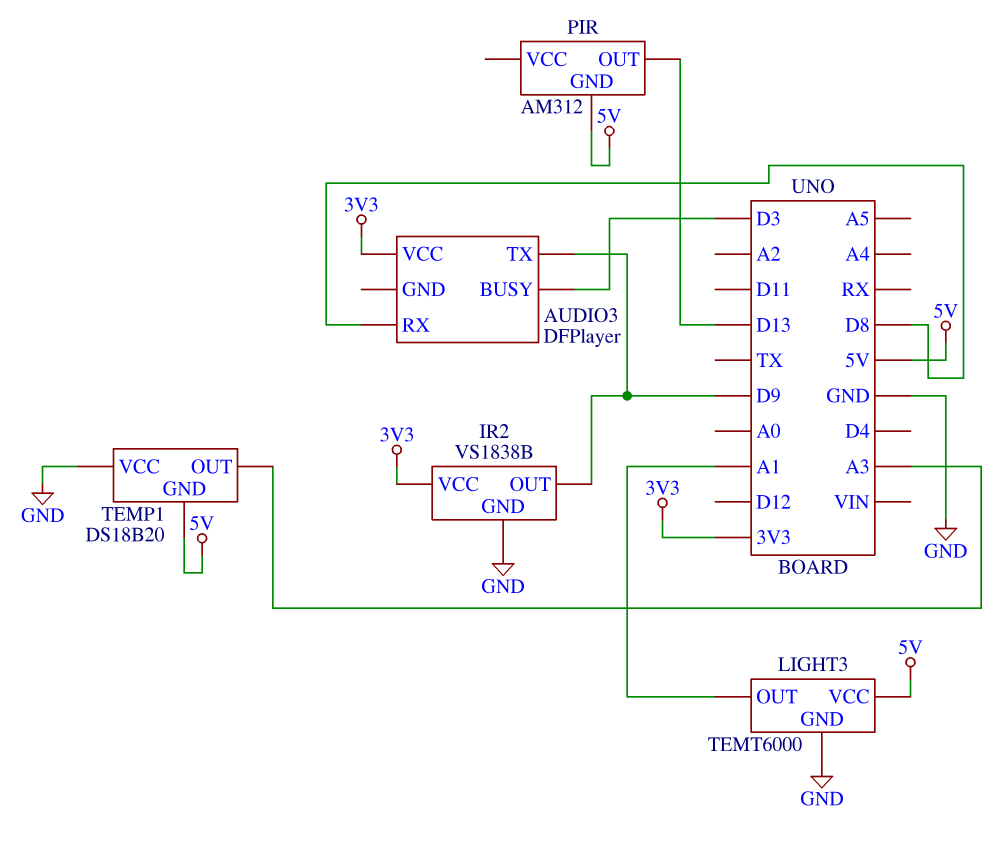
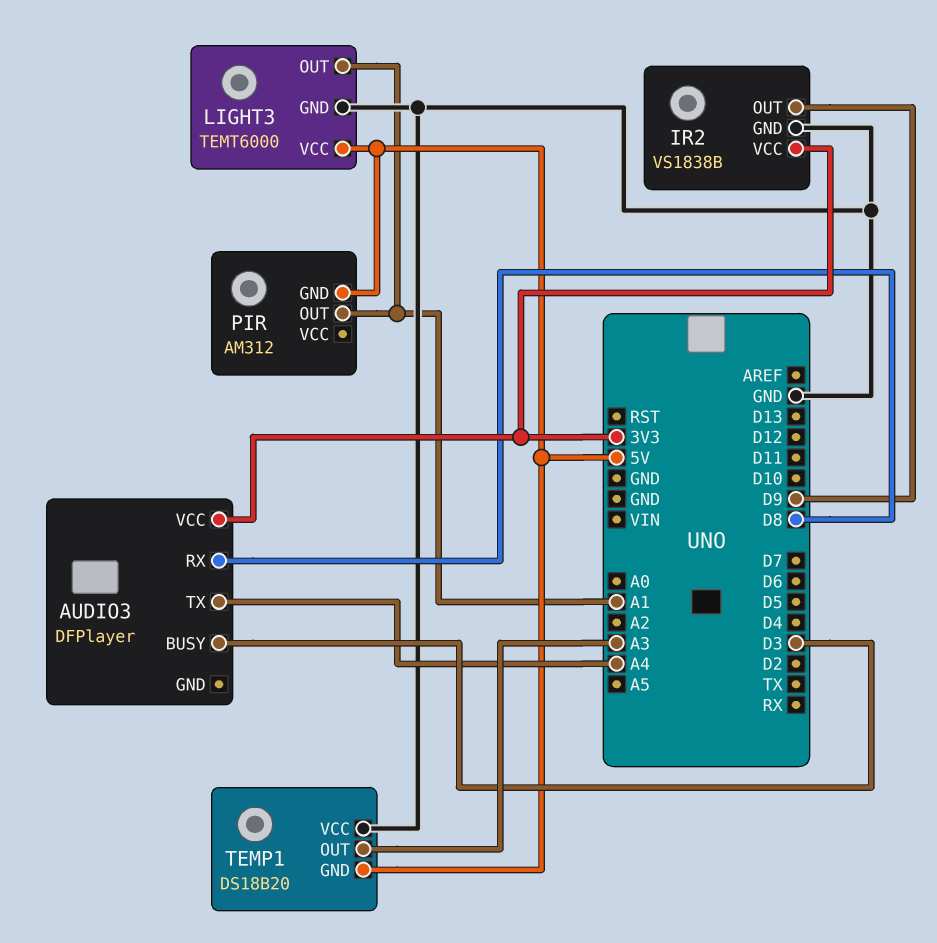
AUDIO3 pin TX: D9 -> A4
PIR pin OUT: D13 -> A1

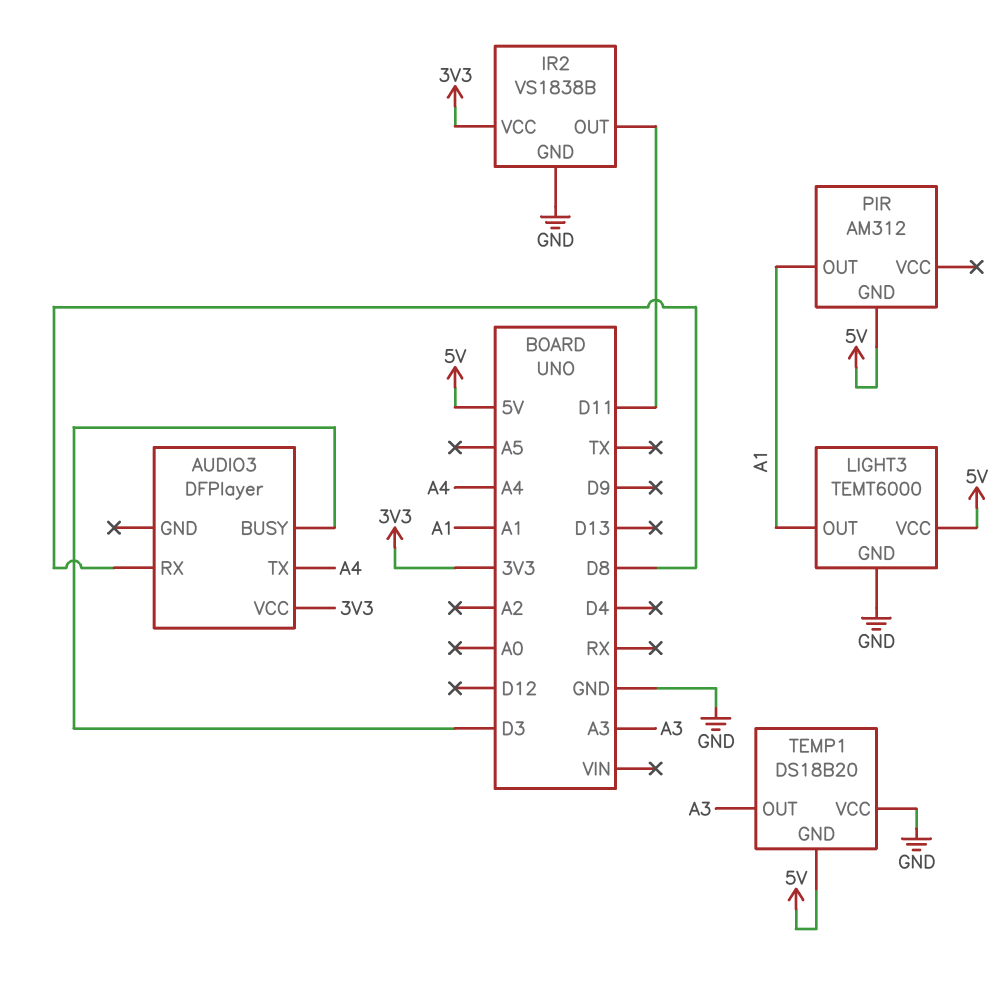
IR2 pin OUT: D9 -> D11

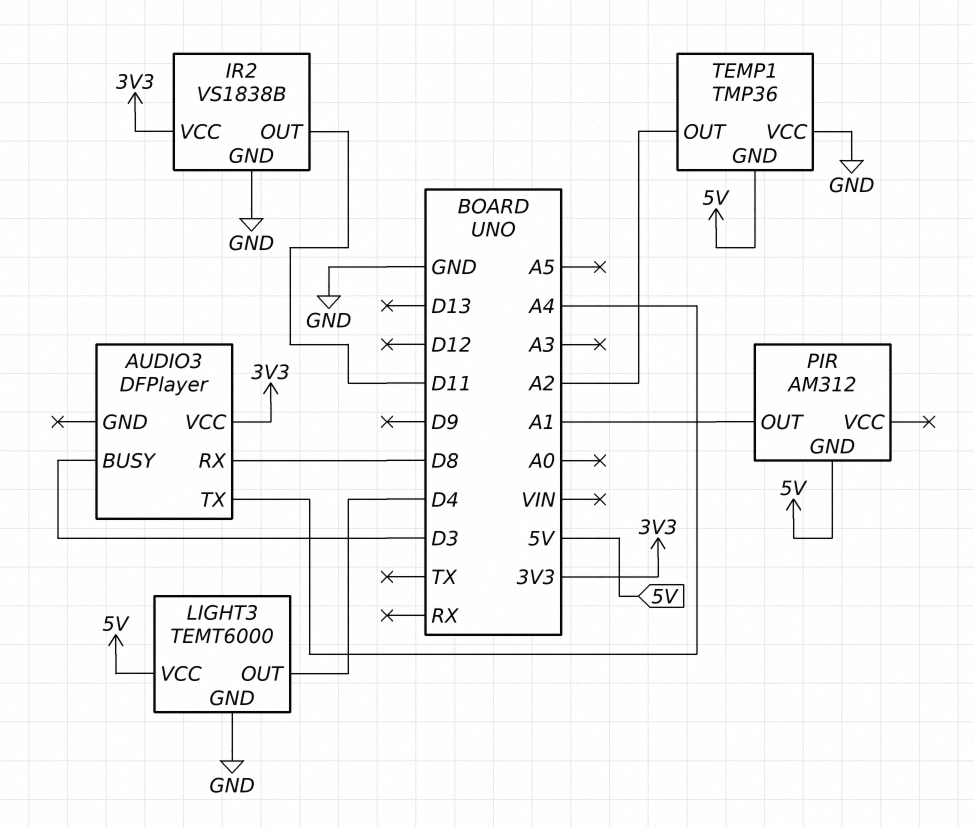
LIGHT3 pin OUT: A1 -> D4
TEMP1: DS18B20 -> TMP36
TEMP1 pin OUT: A3 -> A2

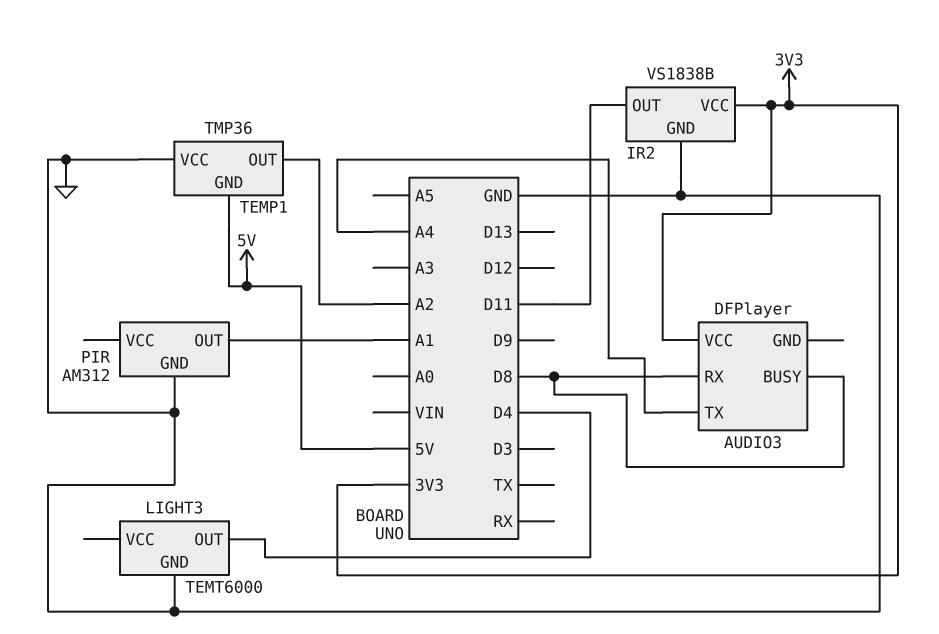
AUDIO3 pin BUSY: D3 -> D8
LIGHT3 pin VCC: 5V -> none
PIR pin GND: 5V -> GND

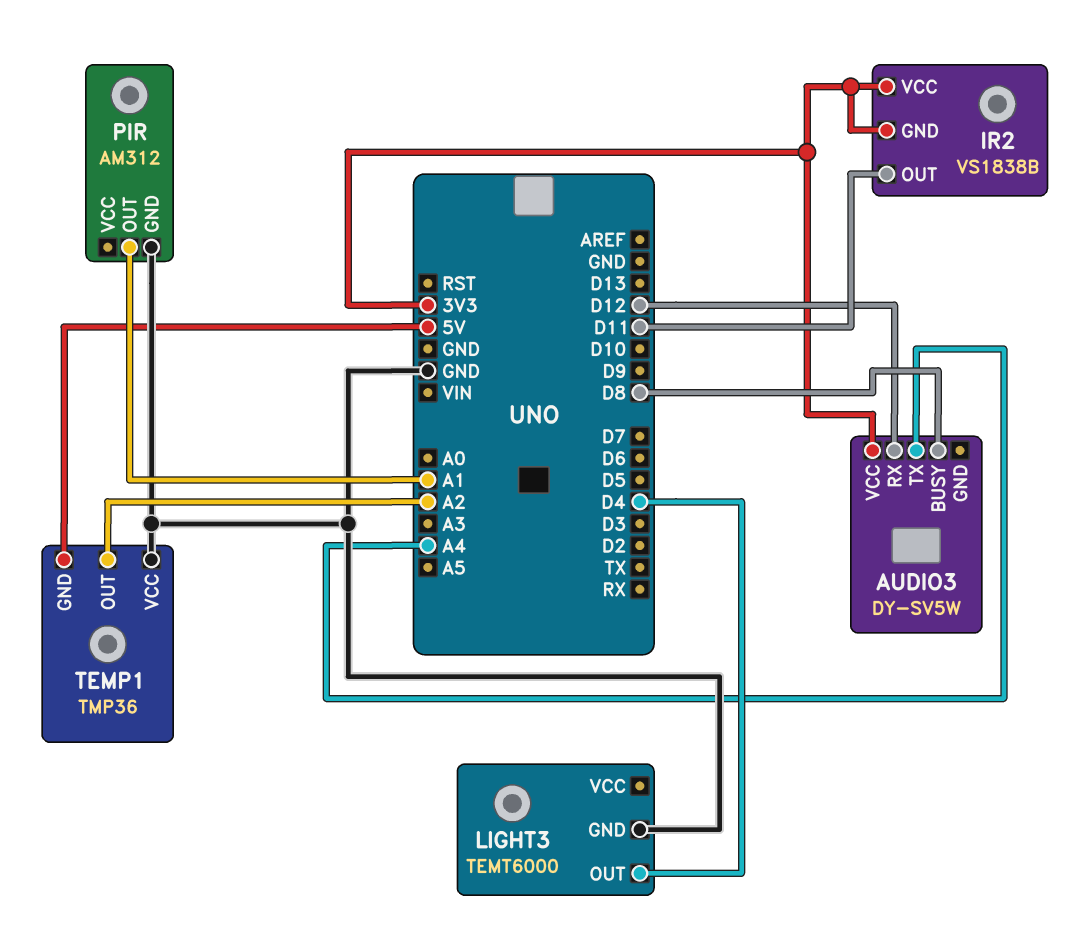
AUDIO3: DFPlayer -> DY-SV5W
AUDIO3 pin RX: D8 -> D12
IR2 pin GND: GND -> 3V3

